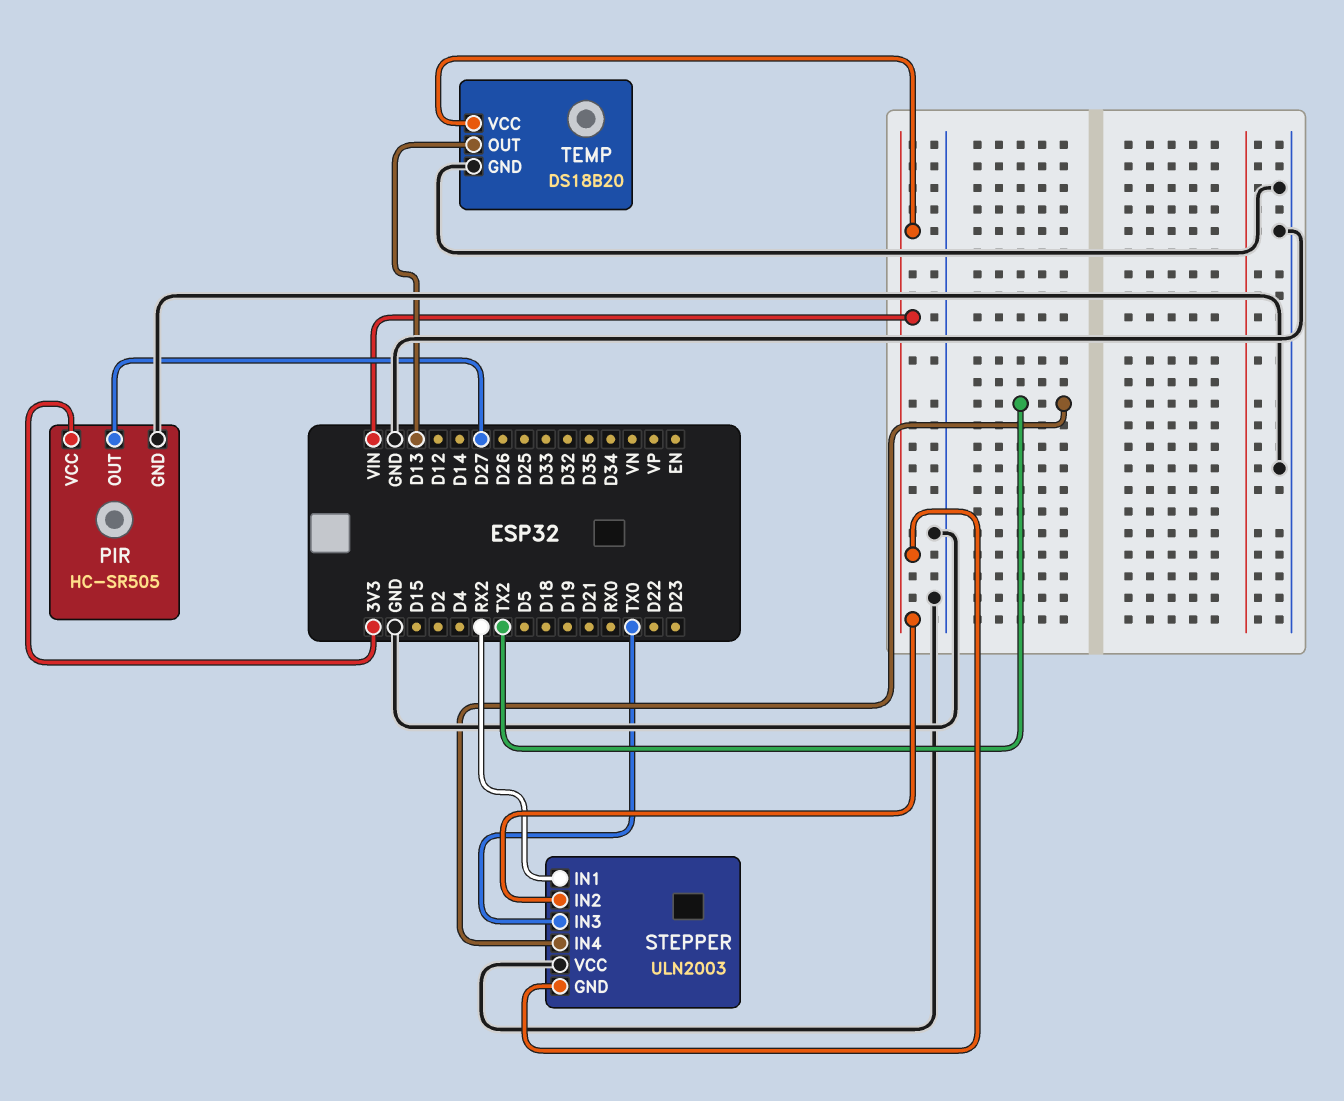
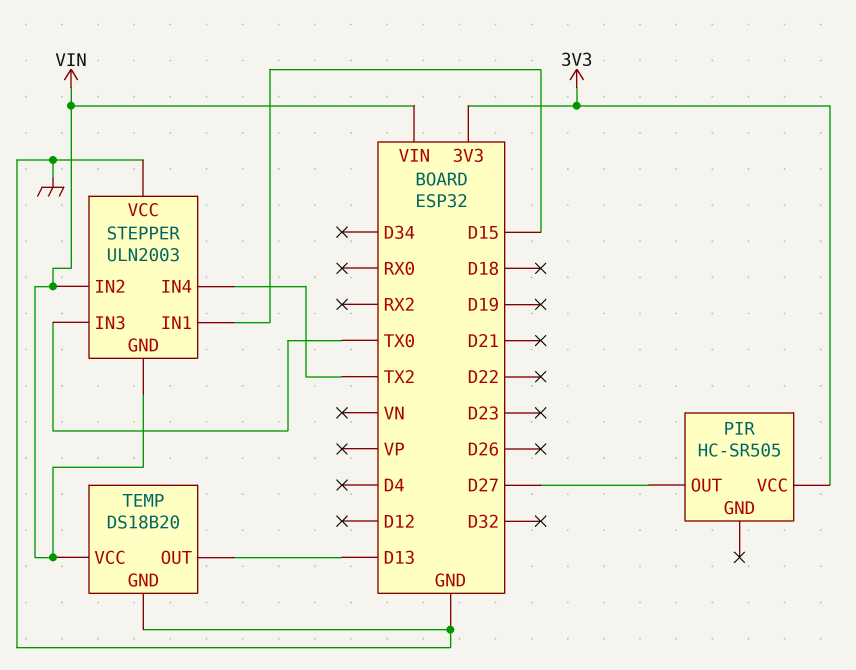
PIR pin GND: GND -> none
STEPPER pin IN1: RX2 -> D15

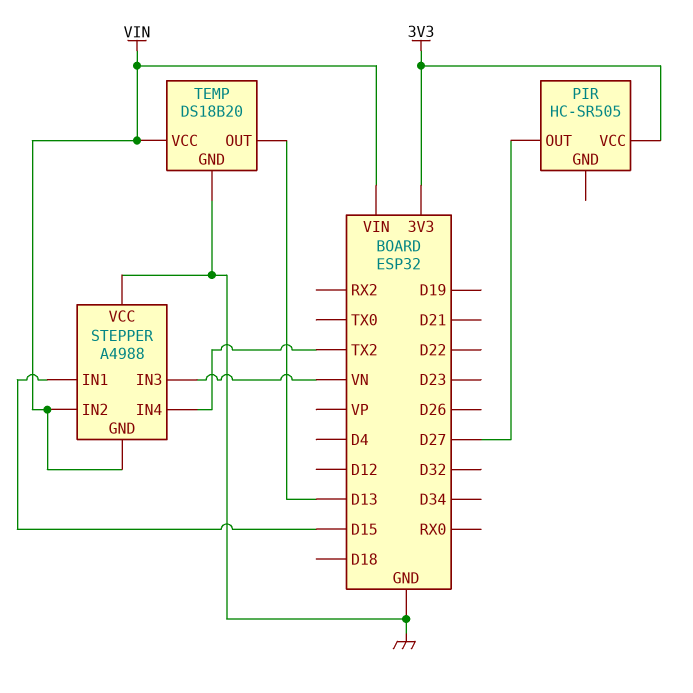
STEPPER: ULN2003 -> A4988
STEPPER pin IN3: TX0 -> VN

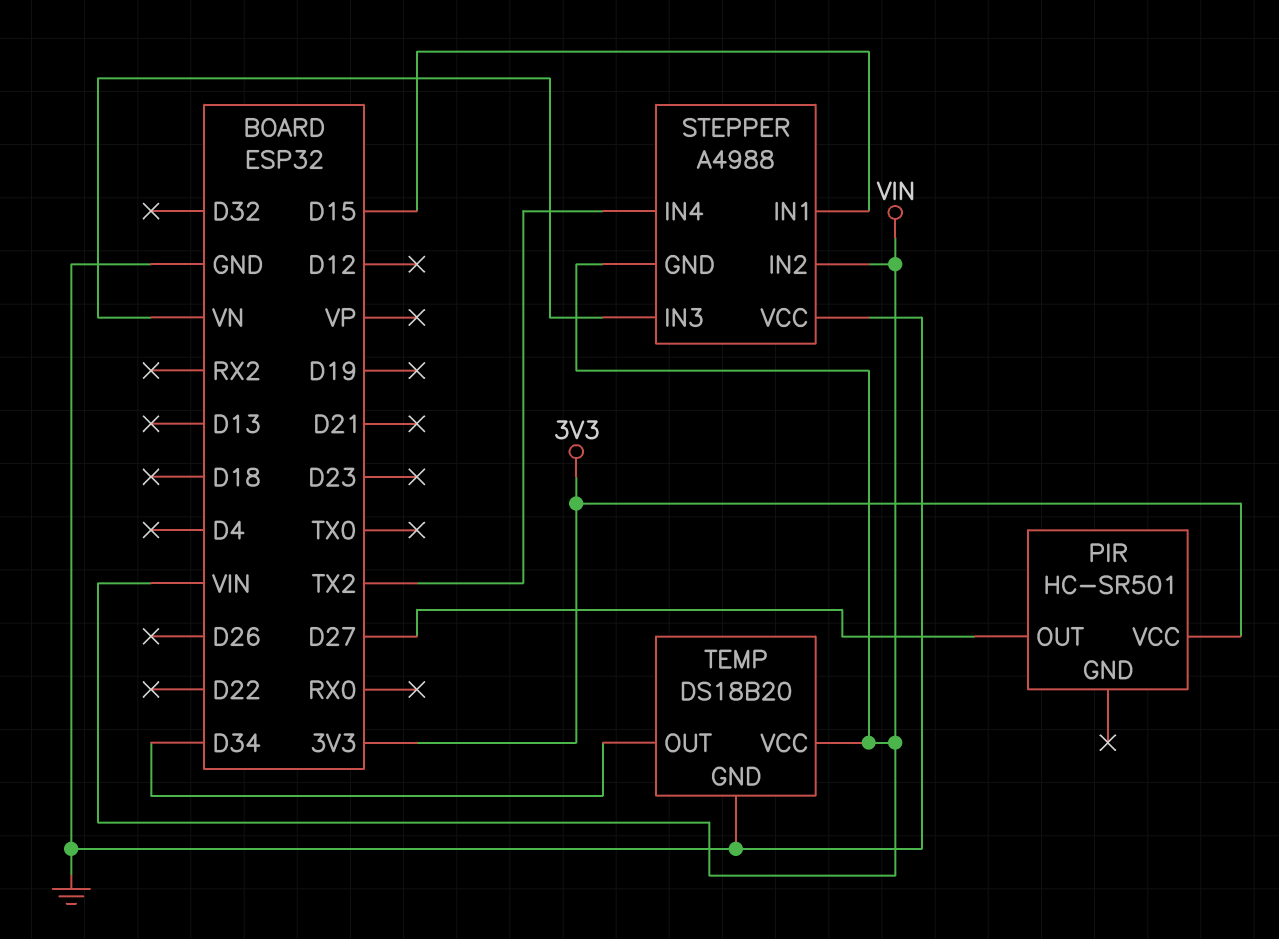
PIR: HC-SR505 -> HC-SR501
TEMP pin OUT: D13 -> D34

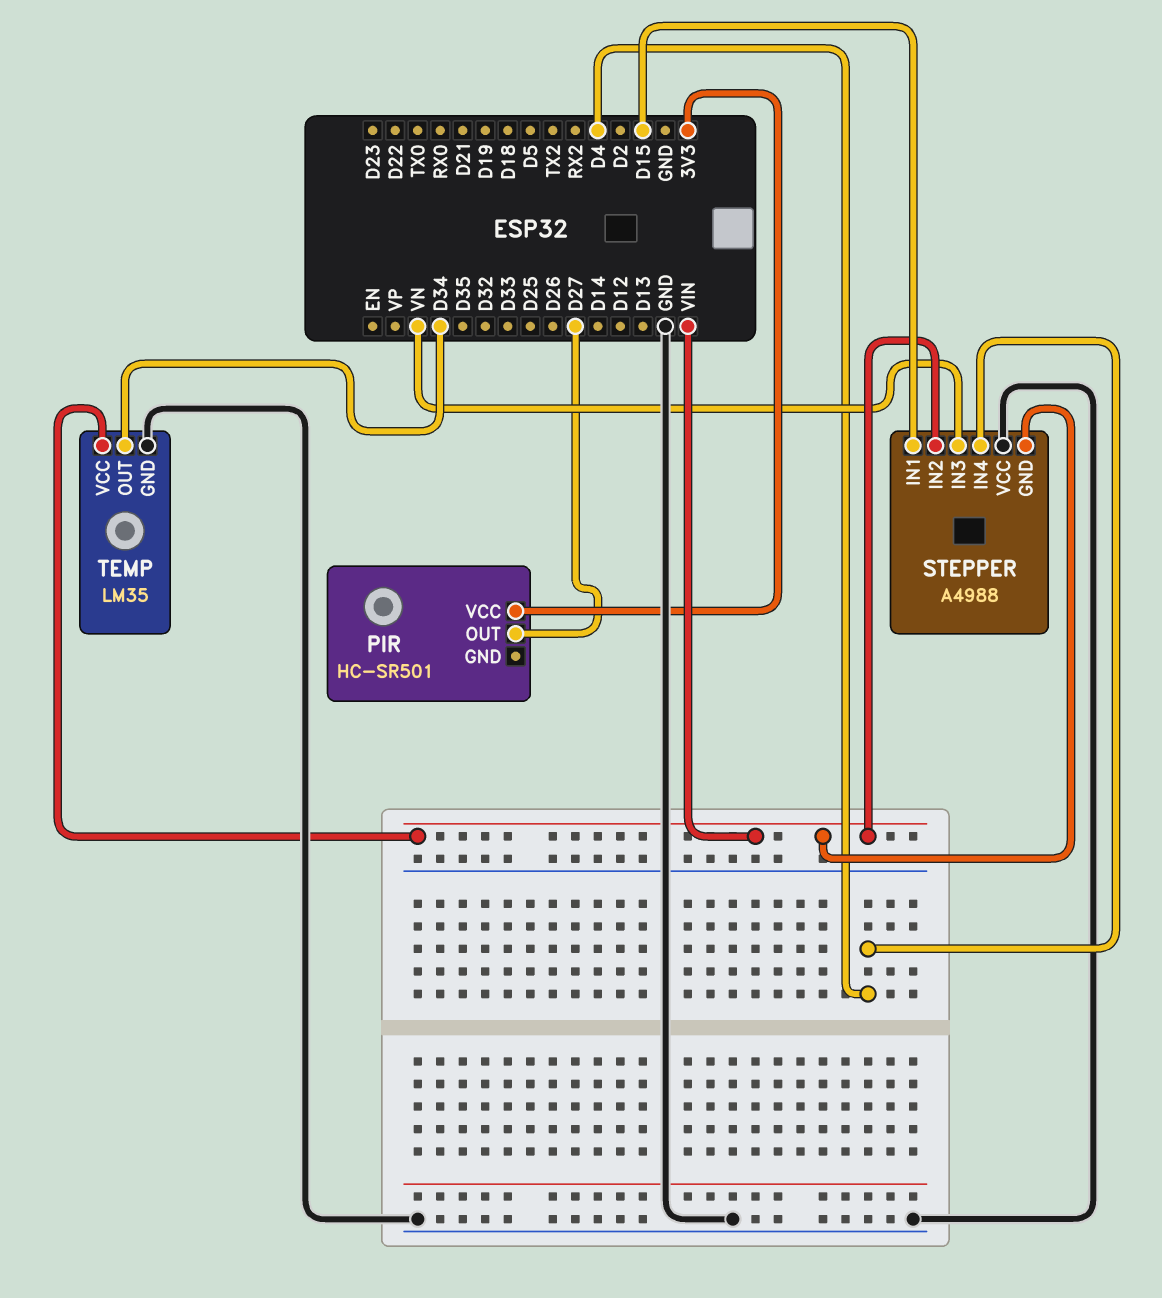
STEPPER pin IN4: TX2 -> D4
TEMP: DS18B20 -> LM35

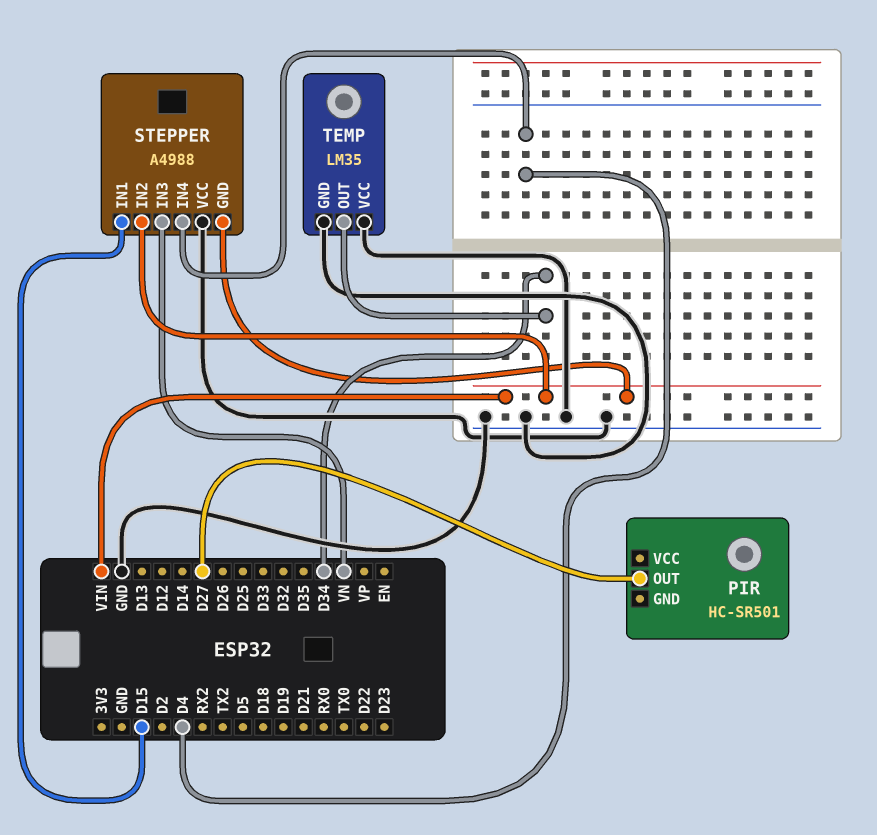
PIR pin VCC: 3V3 -> none
TEMP pin VCC: VIN -> GND

